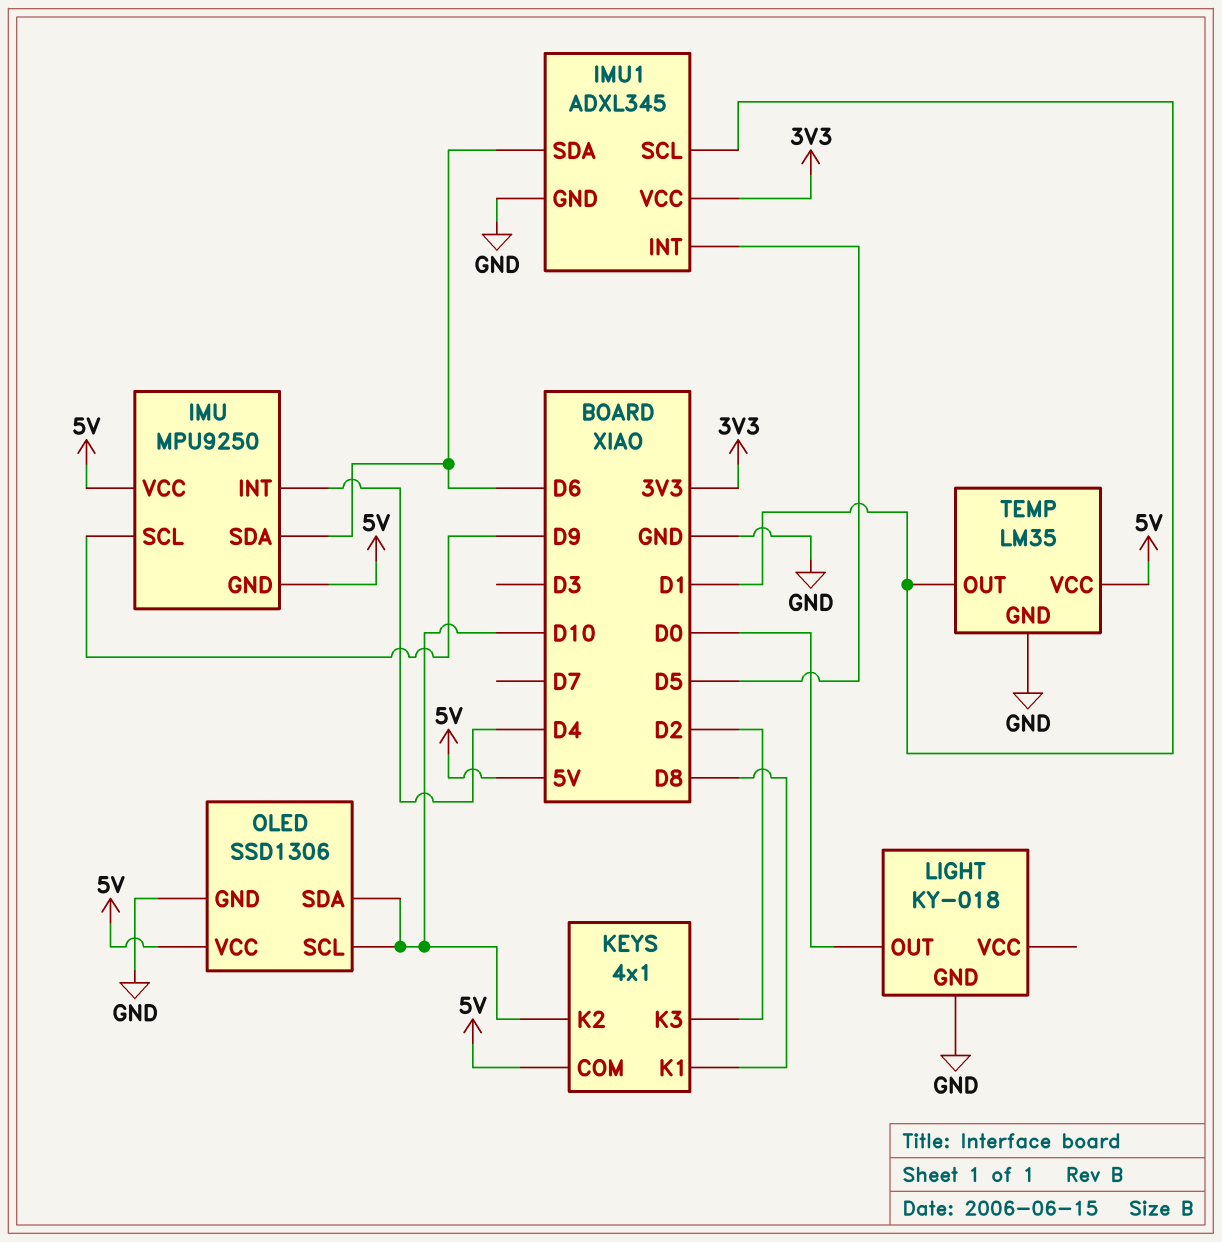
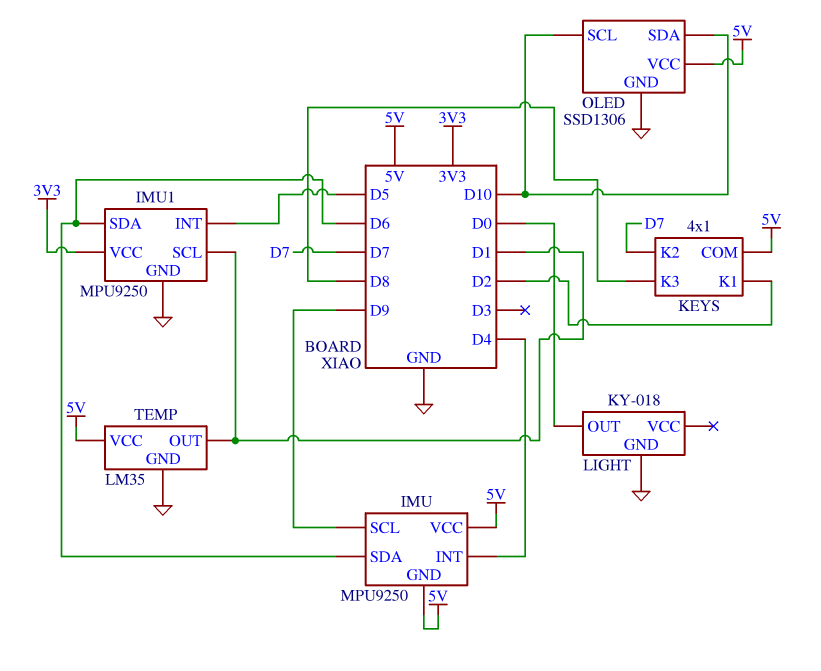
IMU1: ADXL345 -> MPU9250
KEYS pin K1: D8 -> D2
KEYS pin K2: D10 -> D7
KEYS pin K3: D2 -> D8

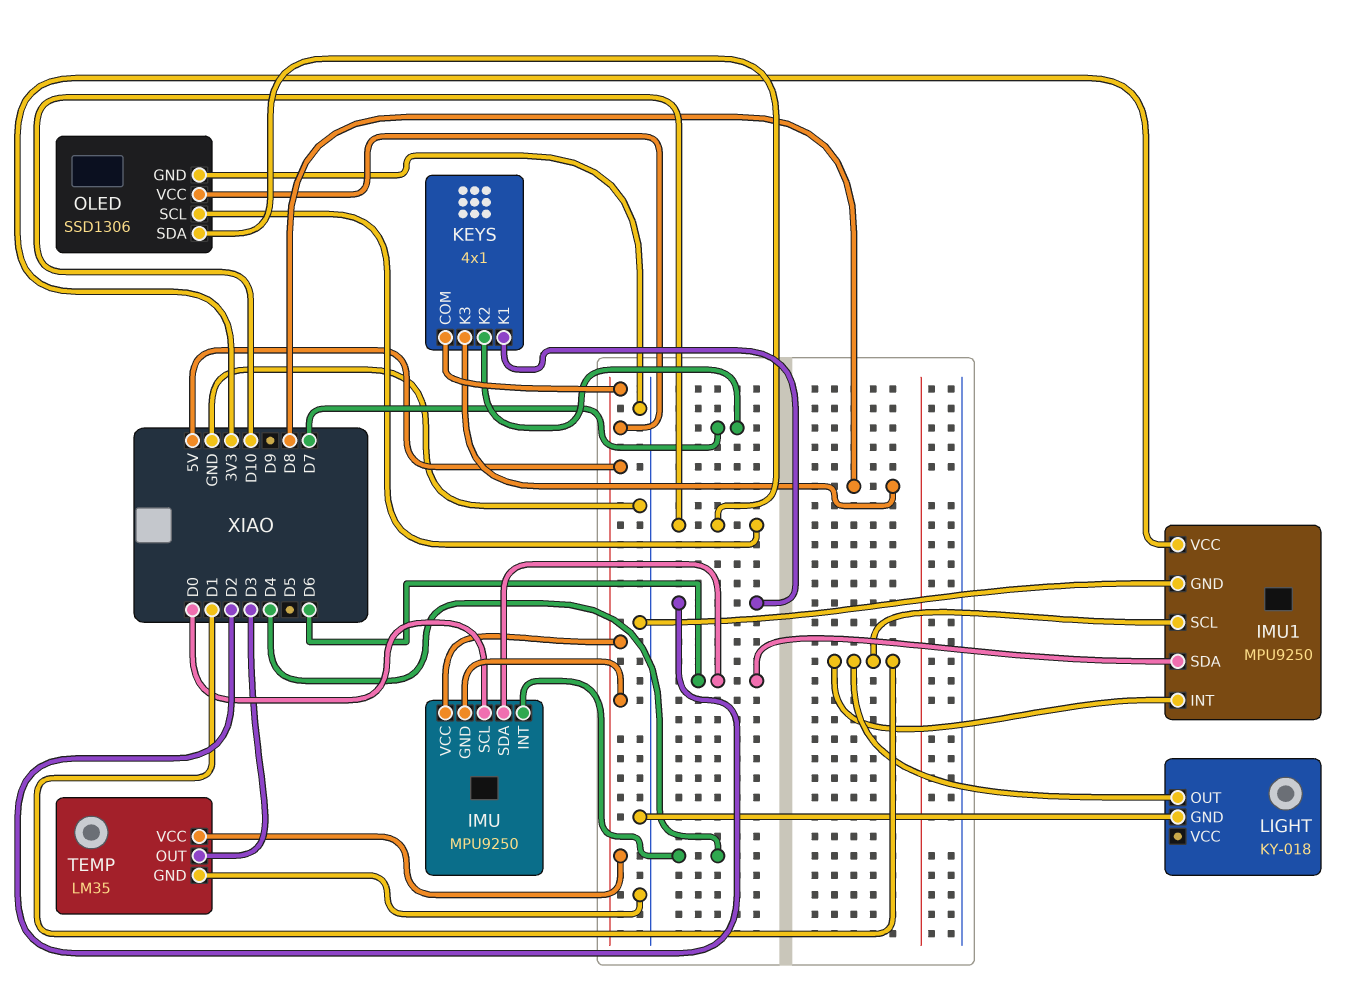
IMU pin SCL: D9 -> D0
IMU1 pin INT: D5 -> D1
LIGHT pin OUT: D0 -> D1
TEMP pin OUT: D1 -> D3

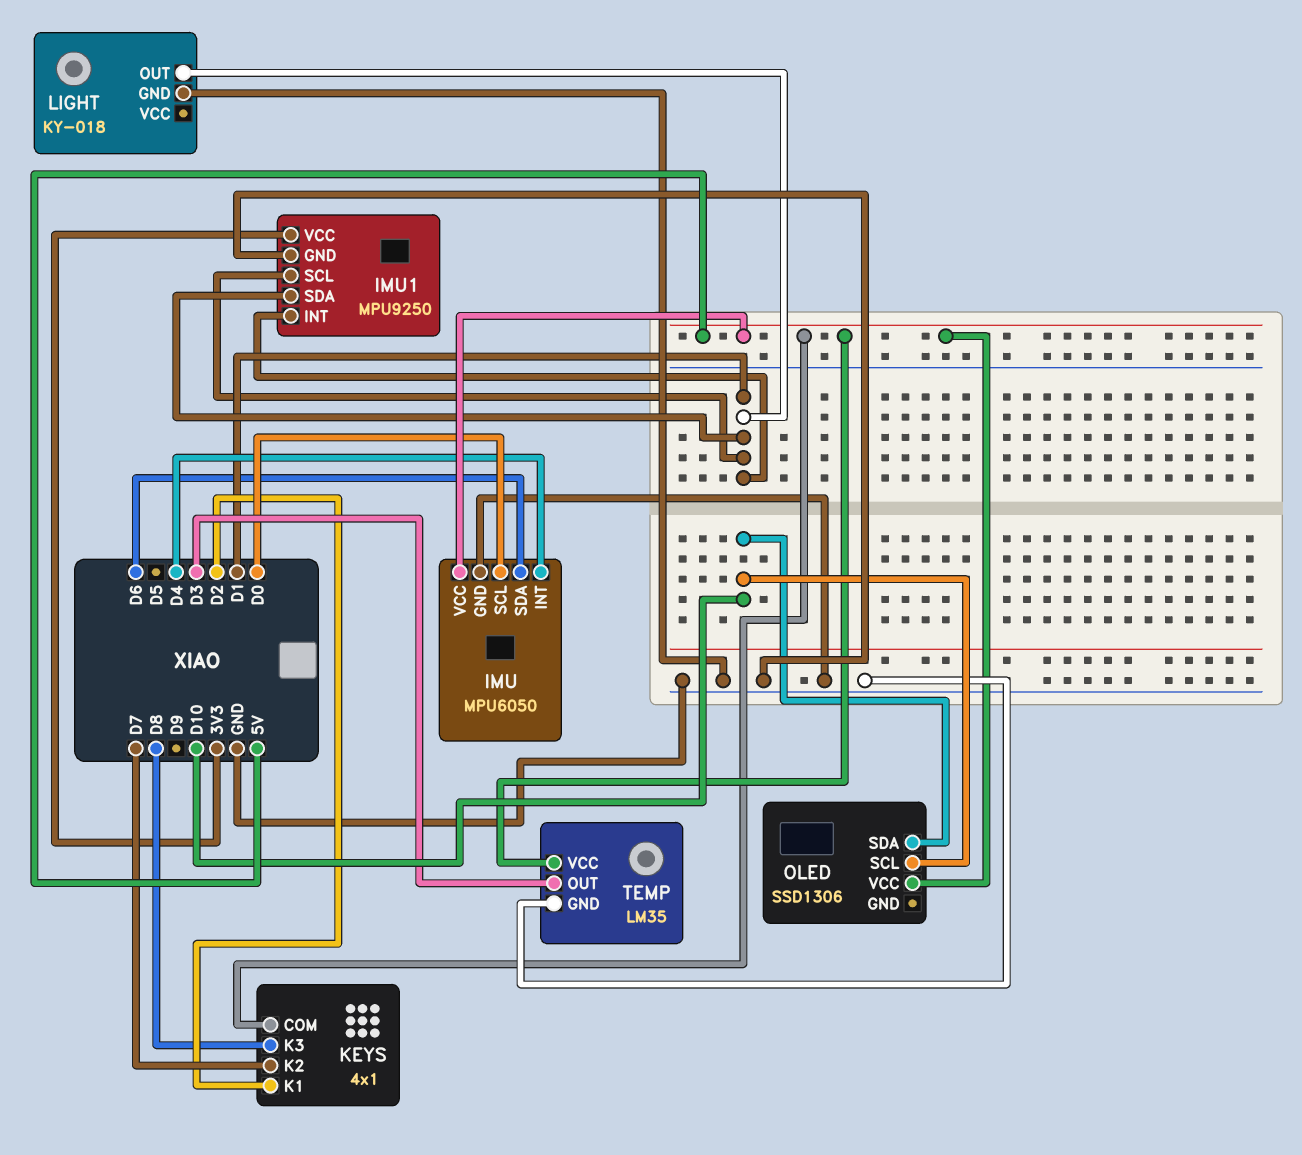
IMU: MPU9250 -> MPU6050
IMU pin GND: 5V -> GND
IMU1 pin SDA: D6 -> D1
OLED pin GND: GND -> none

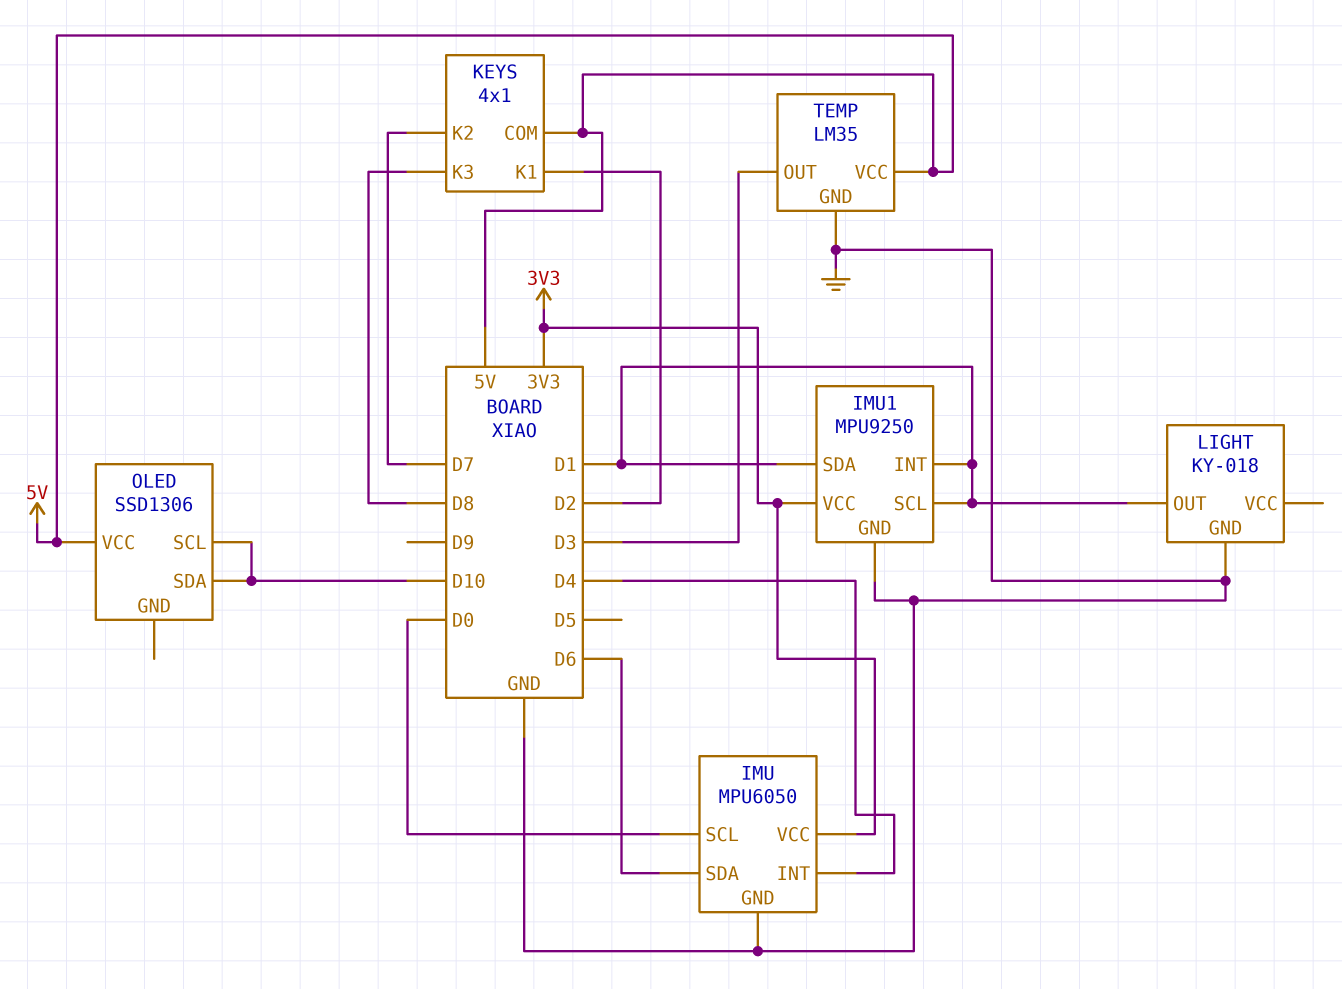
IMU pin VCC: 5V -> 3V3

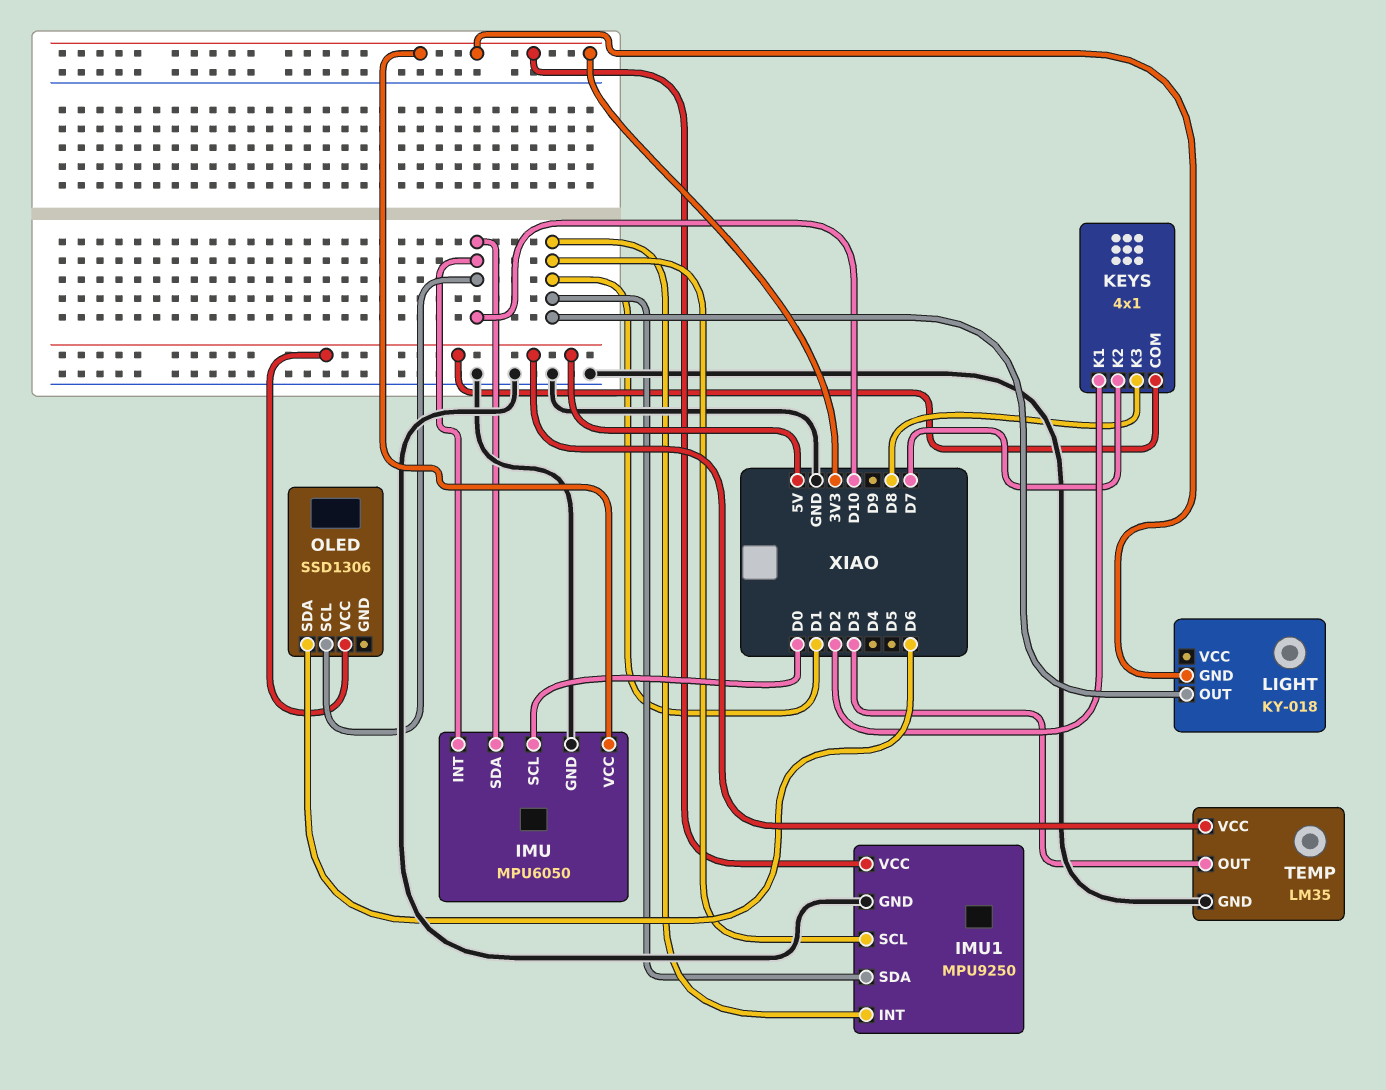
IMU pin INT: D4 -> D10
IMU pin SDA: D6 -> D10
LIGHT pin GND: GND -> 3V3
OLED pin SDA: D10 -> D6

